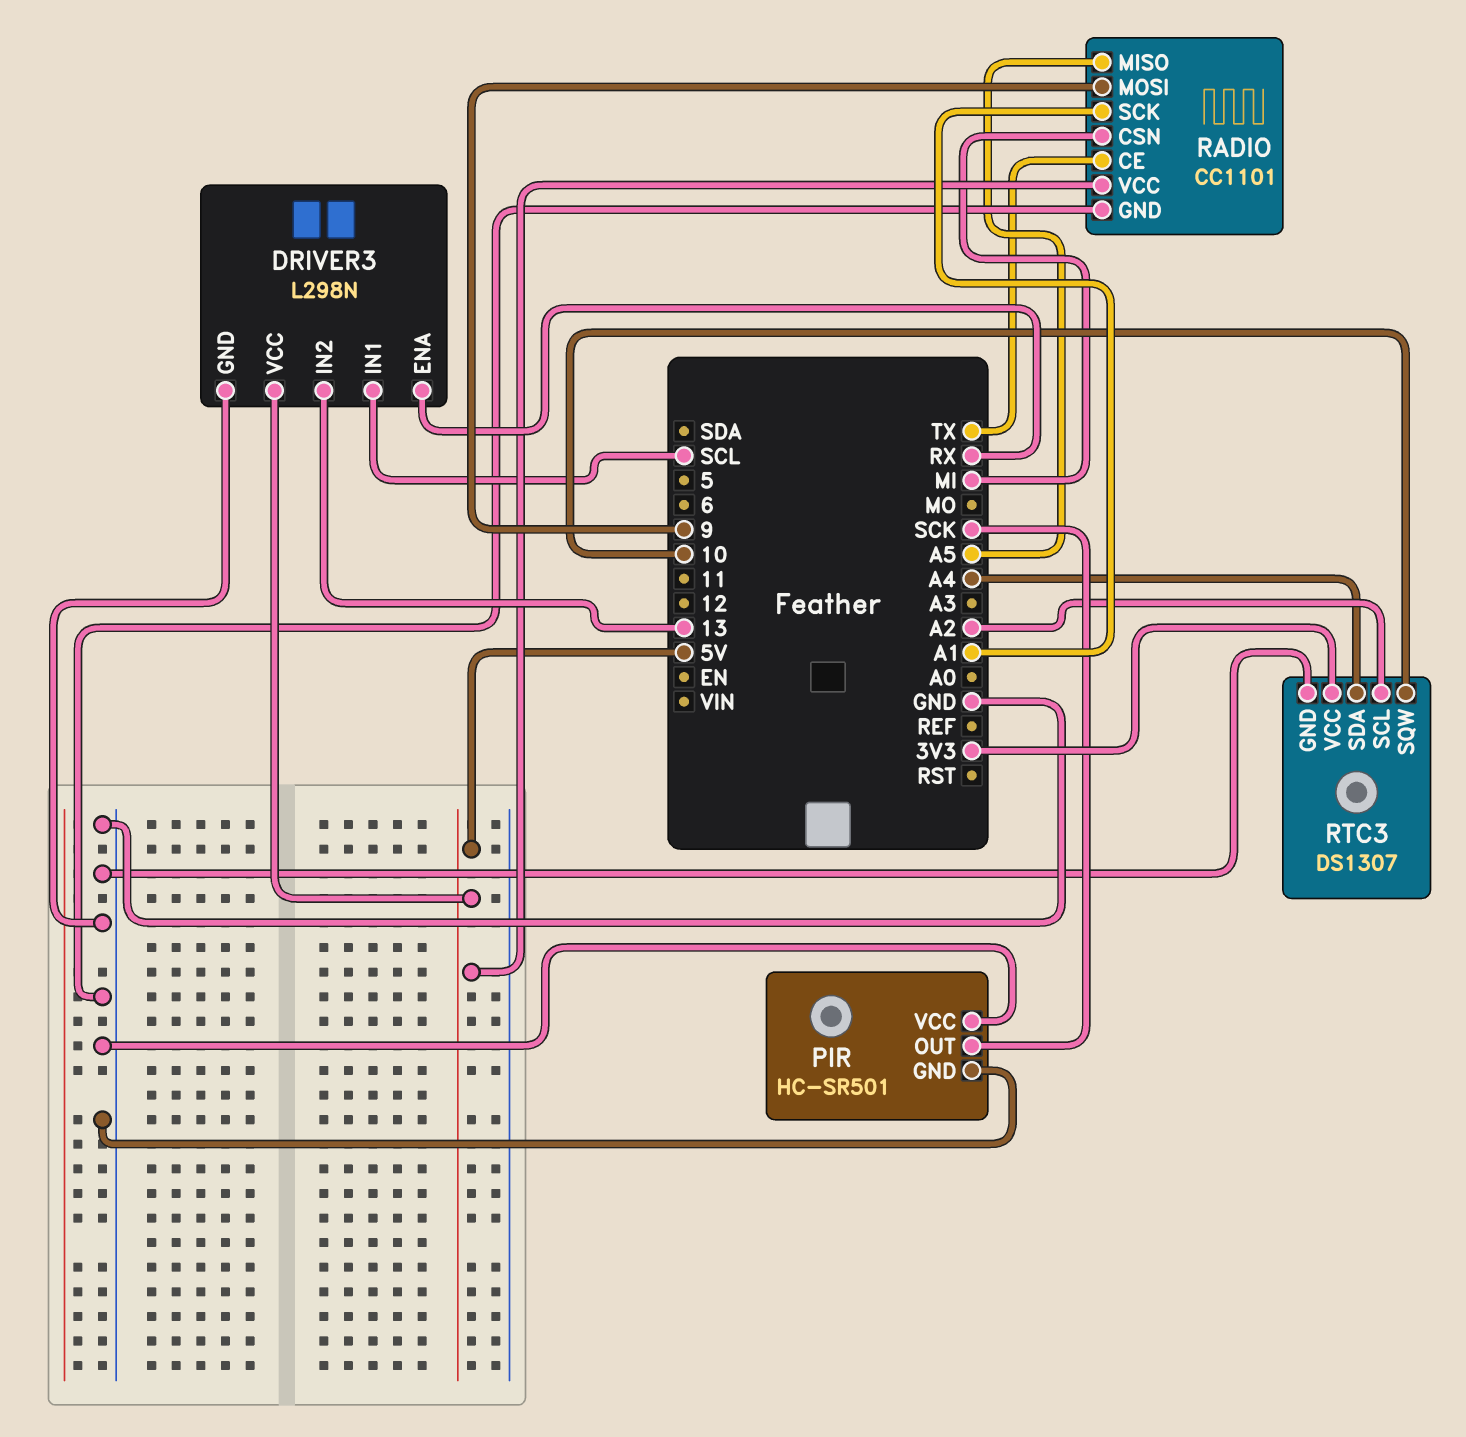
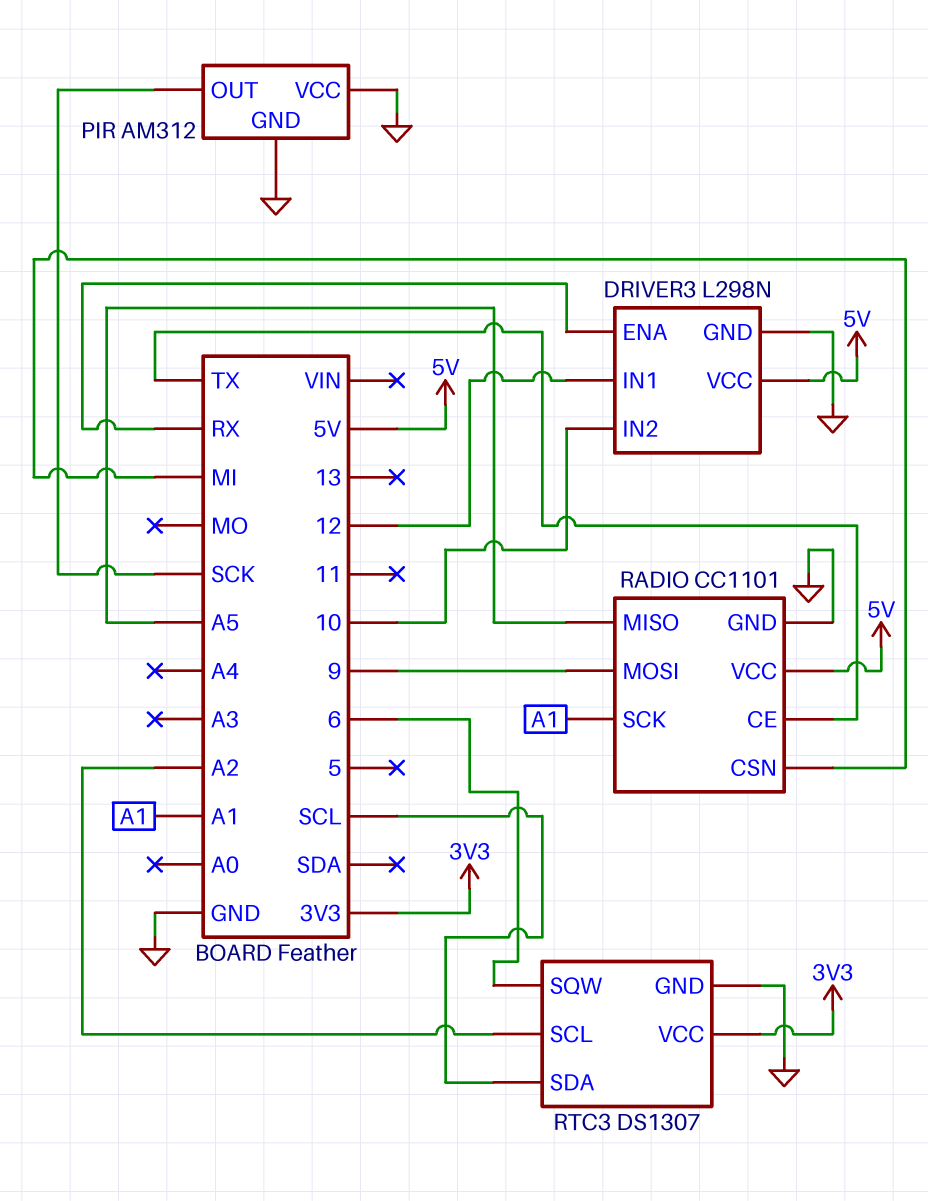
DRIVER3 pin IN1: SCL -> 12
DRIVER3 pin IN2: 13 -> 10
PIR: HC-SR501 -> AM312
RTC3 pin SDA: A4 -> SCL
RTC3 pin SQW: 10 -> 6

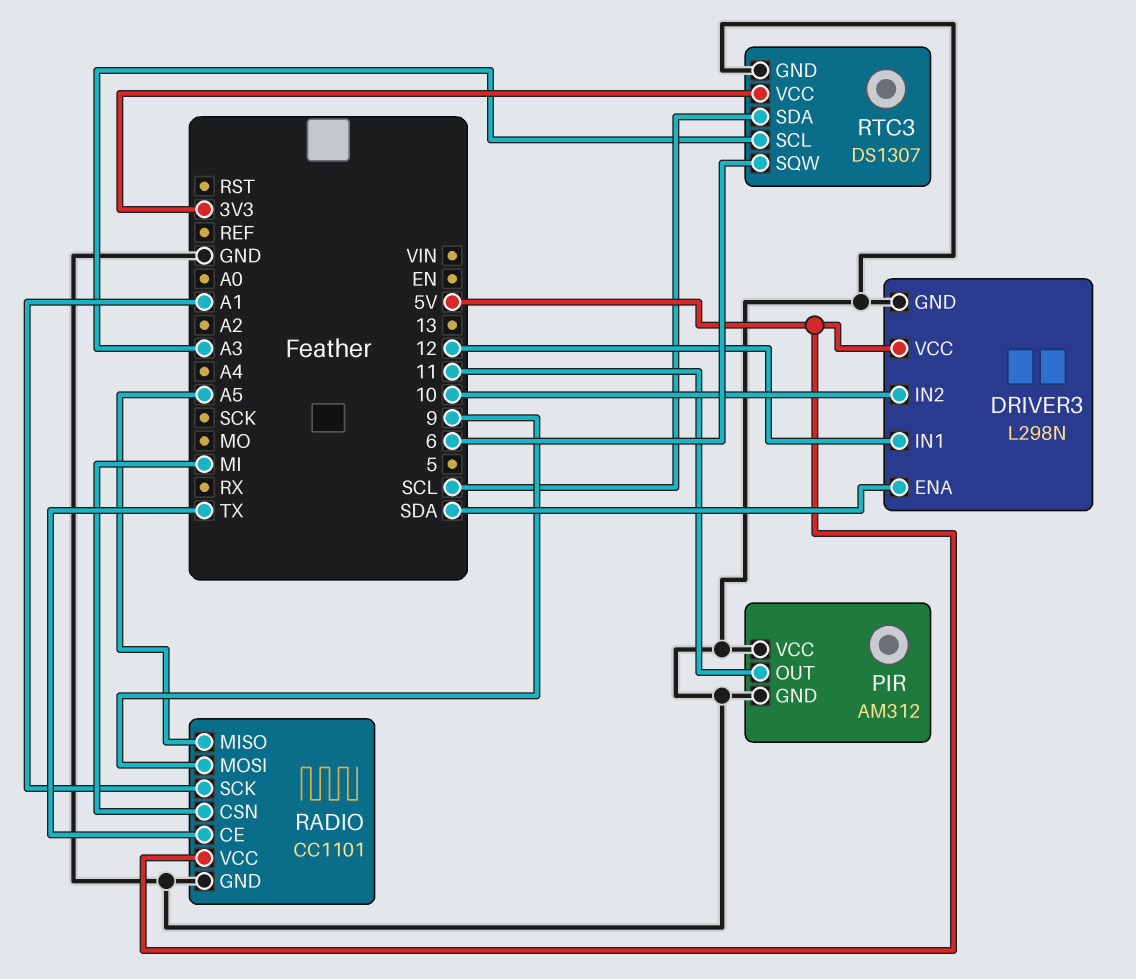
DRIVER3 pin ENA: RX -> SDA
PIR pin OUT: SCK -> 11
RTC3 pin SCL: A2 -> A3

